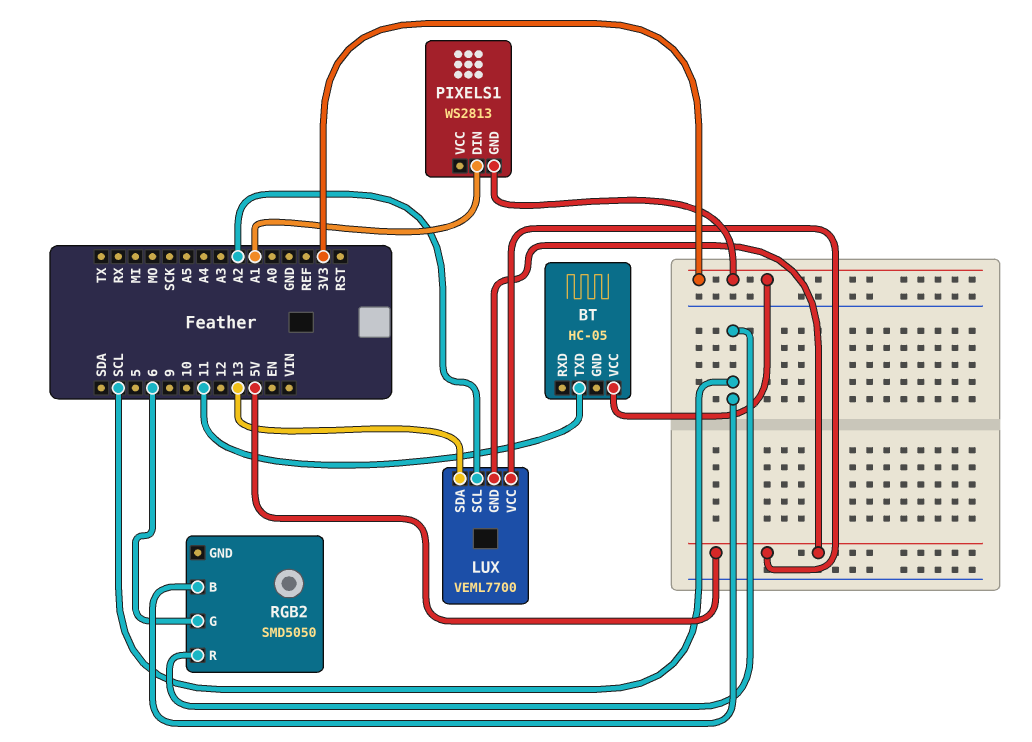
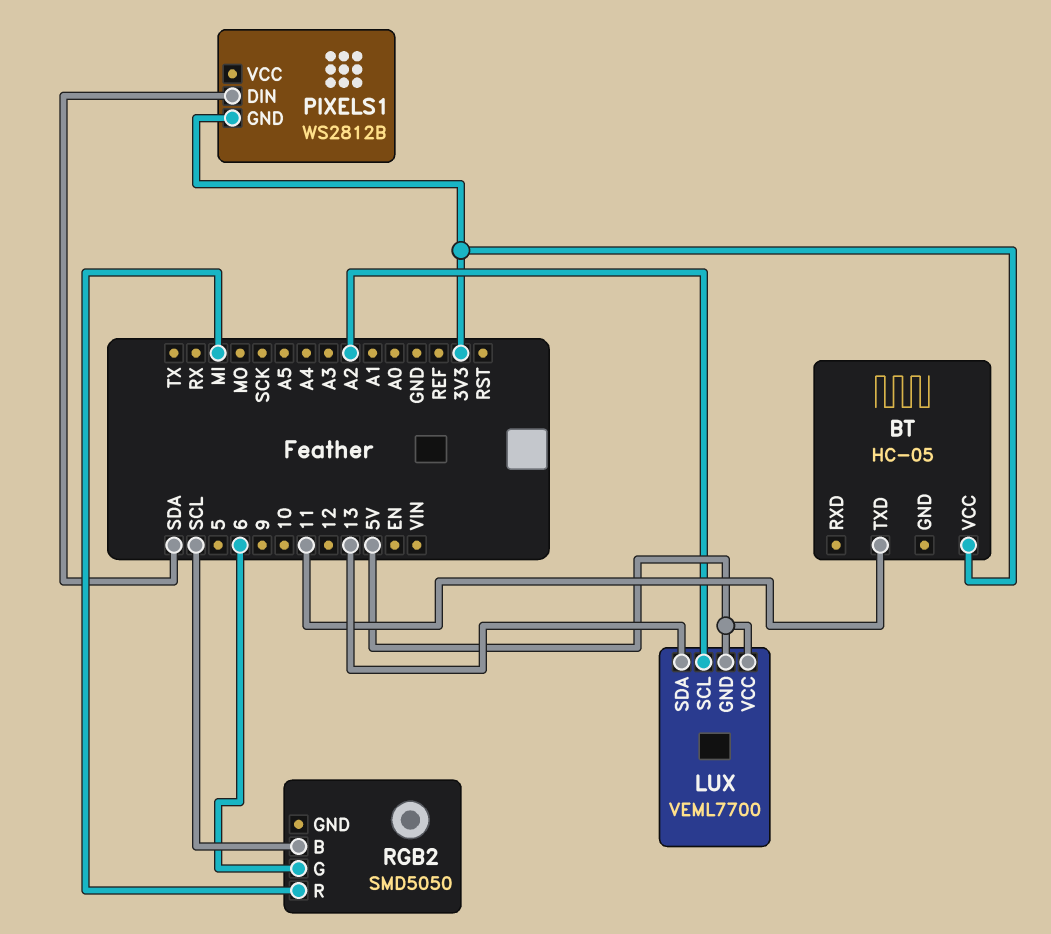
PIXELS1: WS2813 -> WS2812B
PIXELS1 pin DIN: A1 -> SDA
RGB2 pin R: SCL -> MI

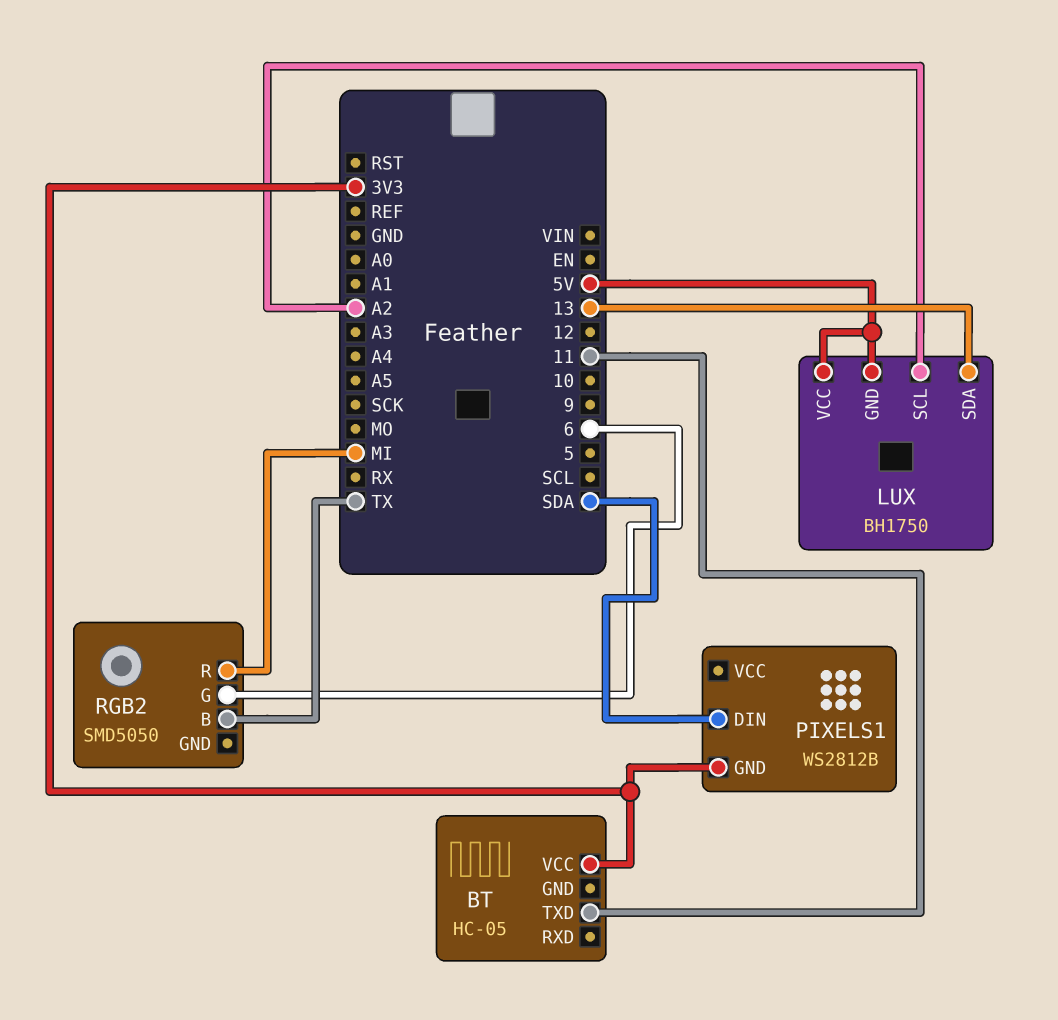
LUX: VEML7700 -> BH1750
RGB2 pin B: SCL -> TX

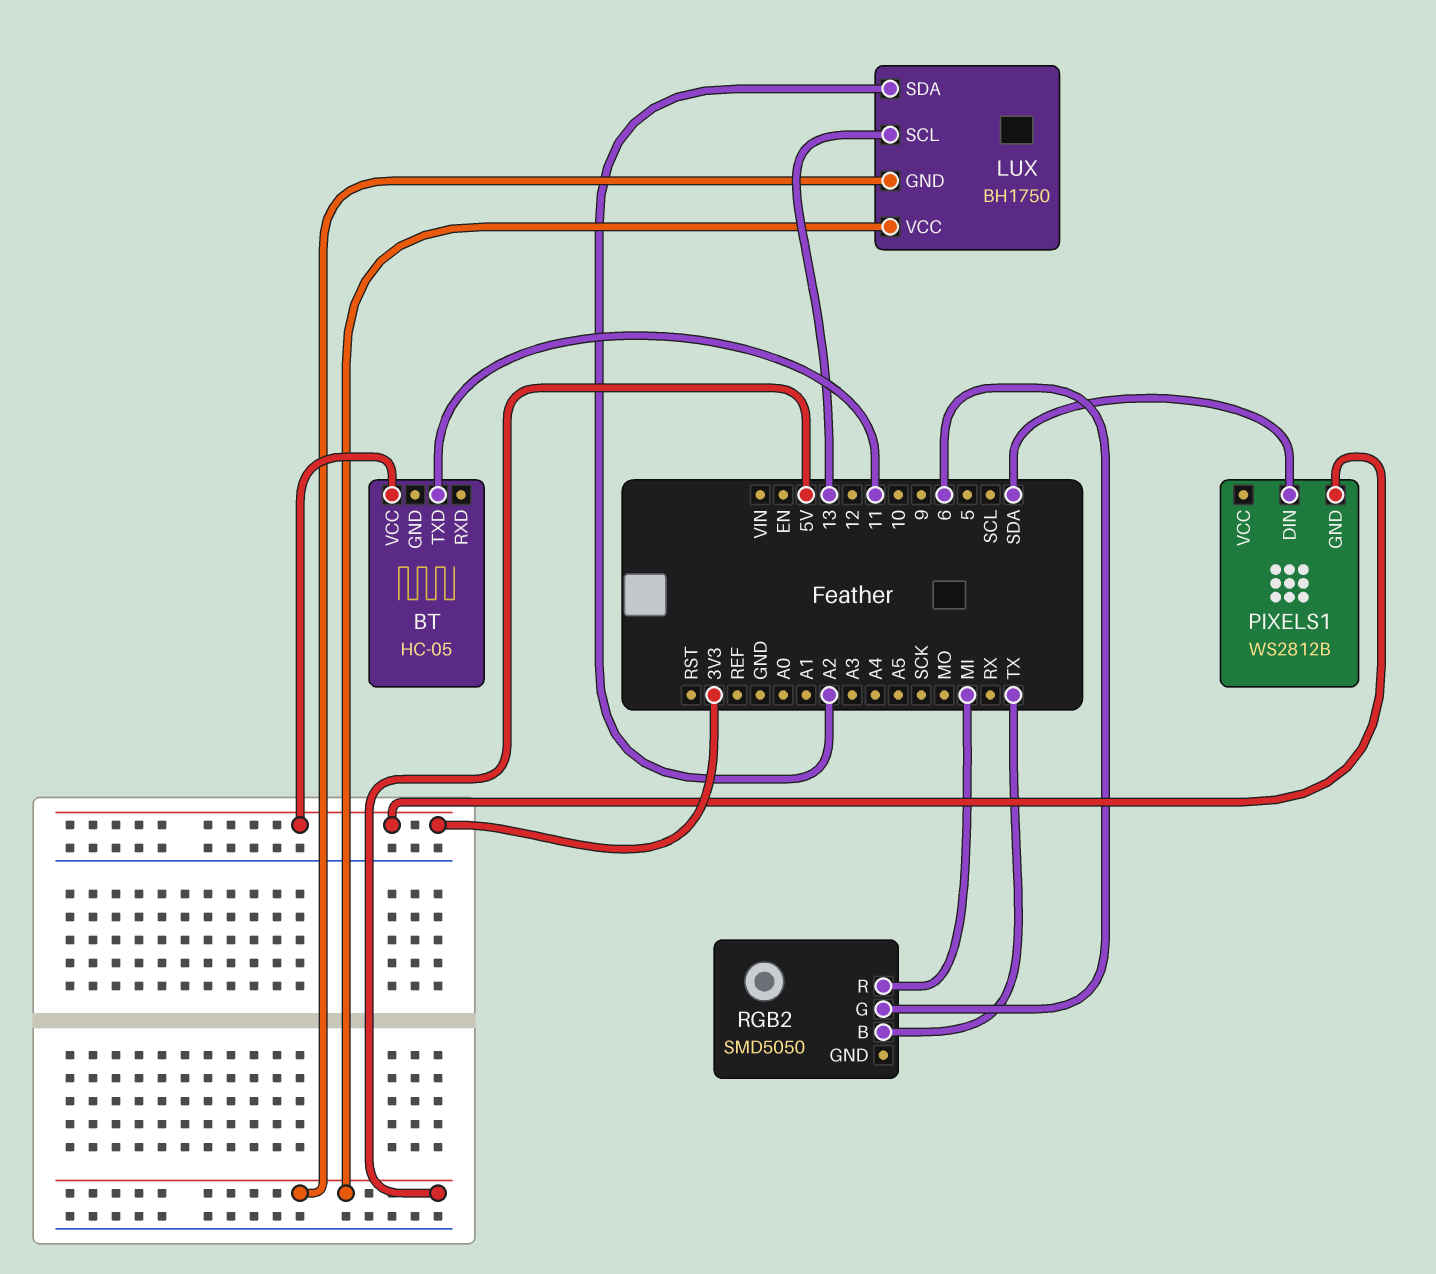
LUX pin SCL: A2 -> 13
LUX pin SDA: 13 -> A2

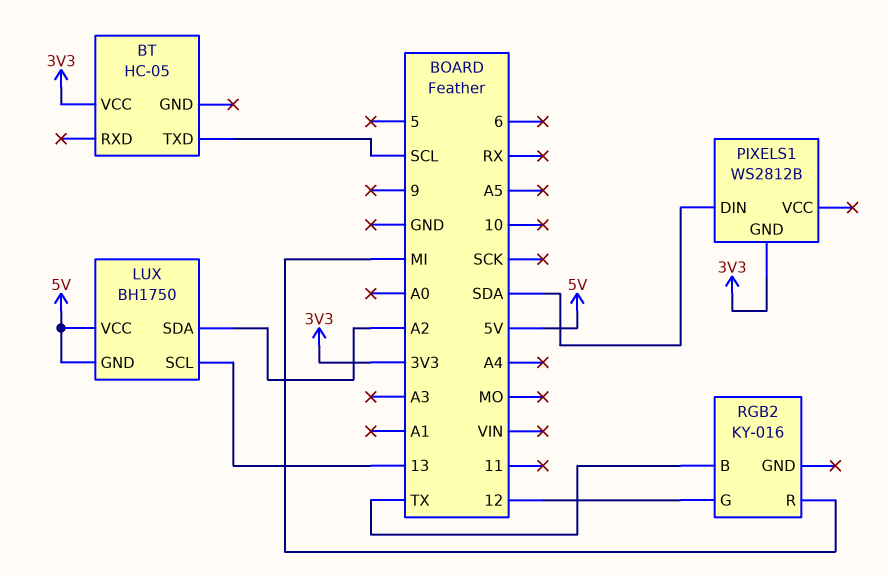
BT pin TXD: 11 -> SCL
RGB2: SMD5050 -> KY-016
RGB2 pin G: 6 -> 12

